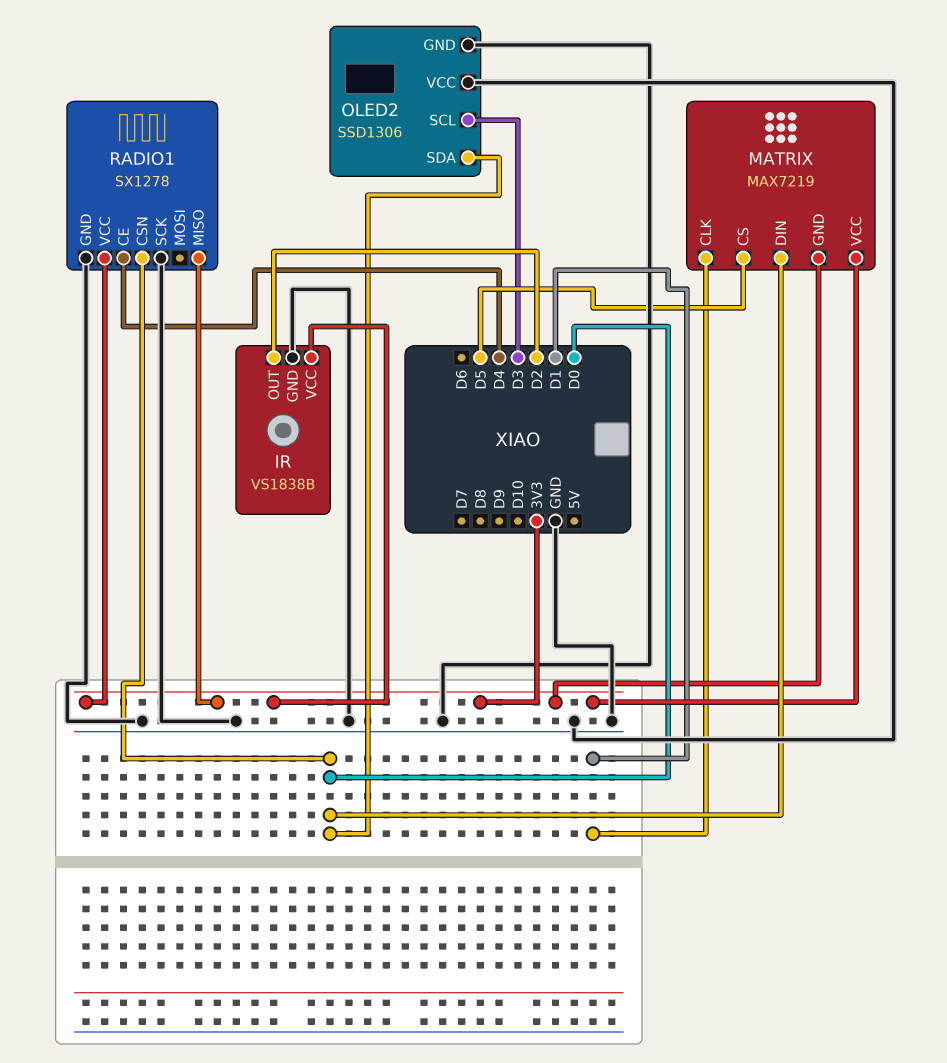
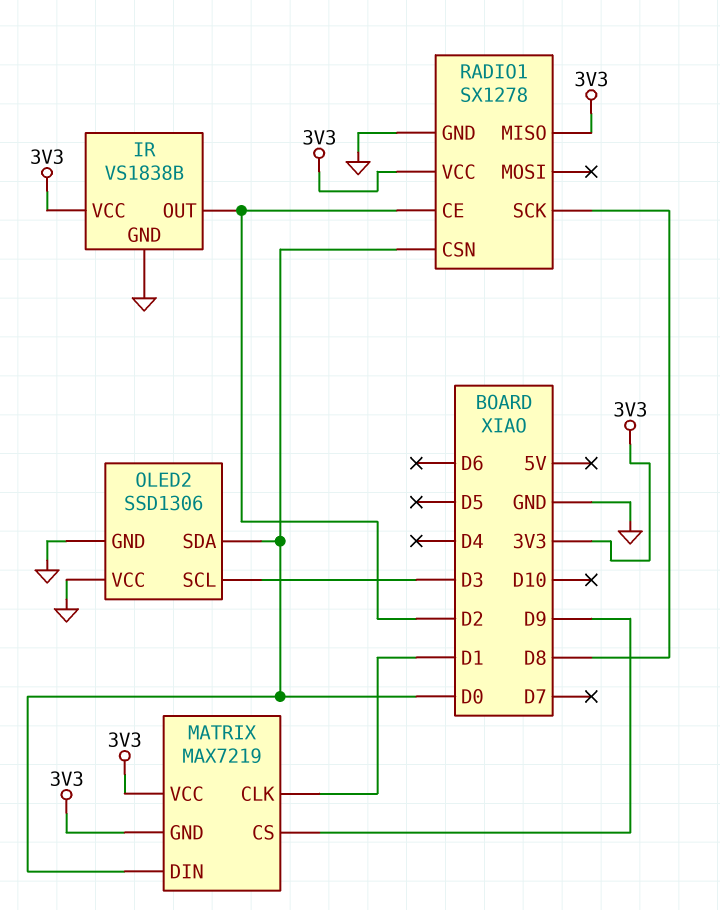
MATRIX pin CS: D5 -> D9
RADIO1 pin CE: D4 -> D2
RADIO1 pin SCK: GND -> D8

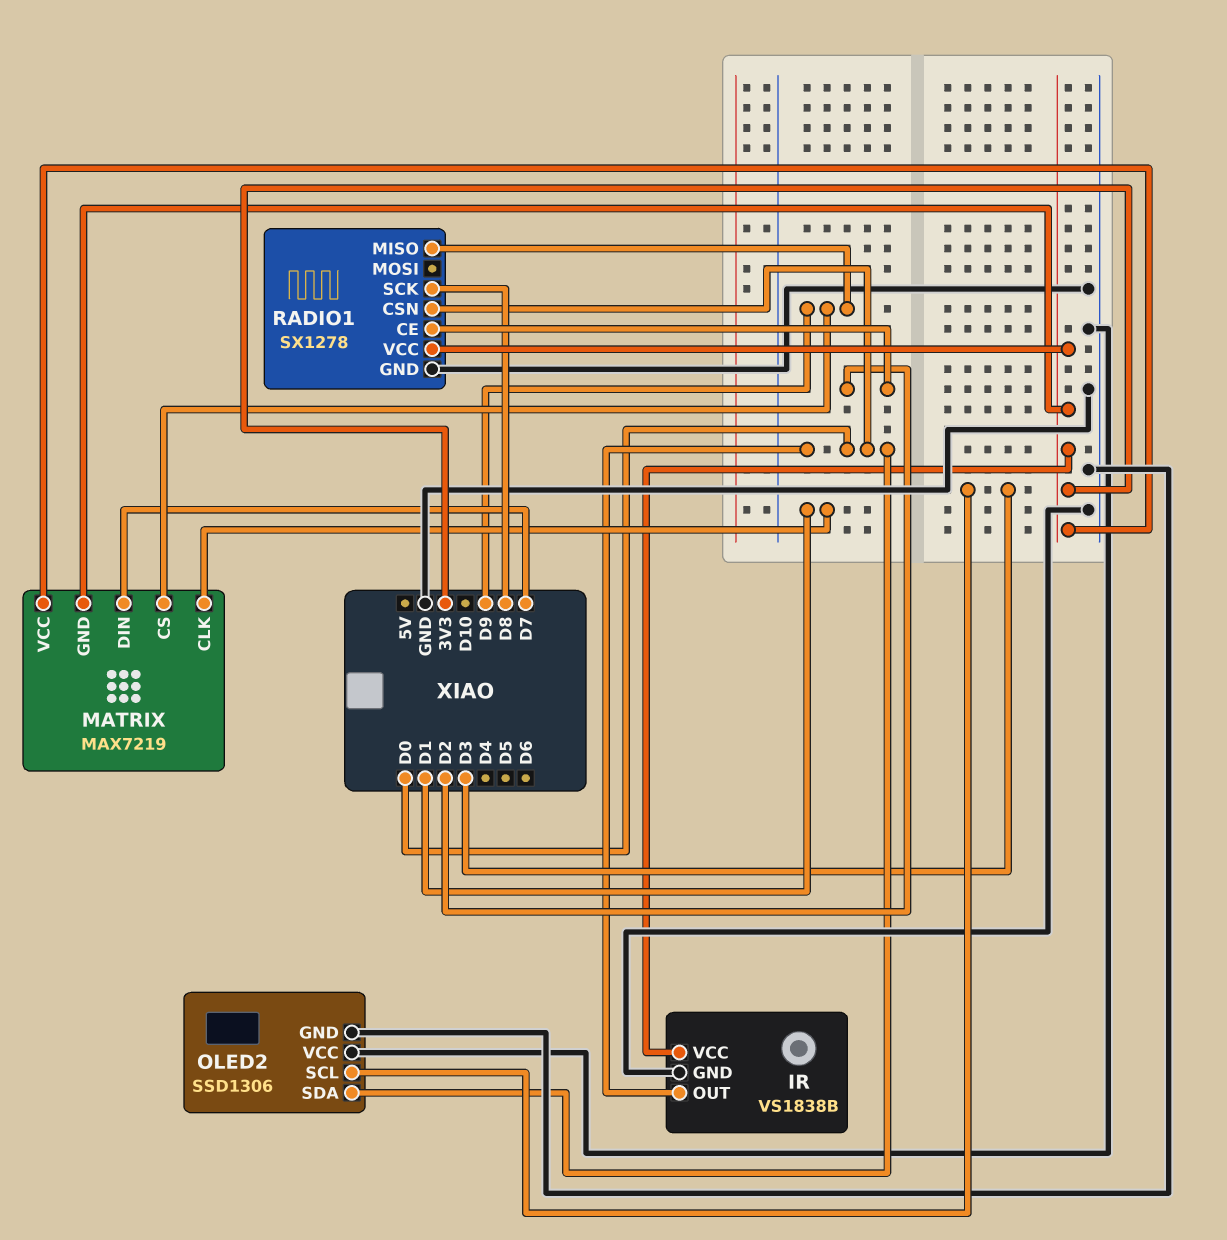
IR pin OUT: D2 -> D0
MATRIX pin DIN: D0 -> D7
RADIO1 pin MISO: 3V3 -> D9

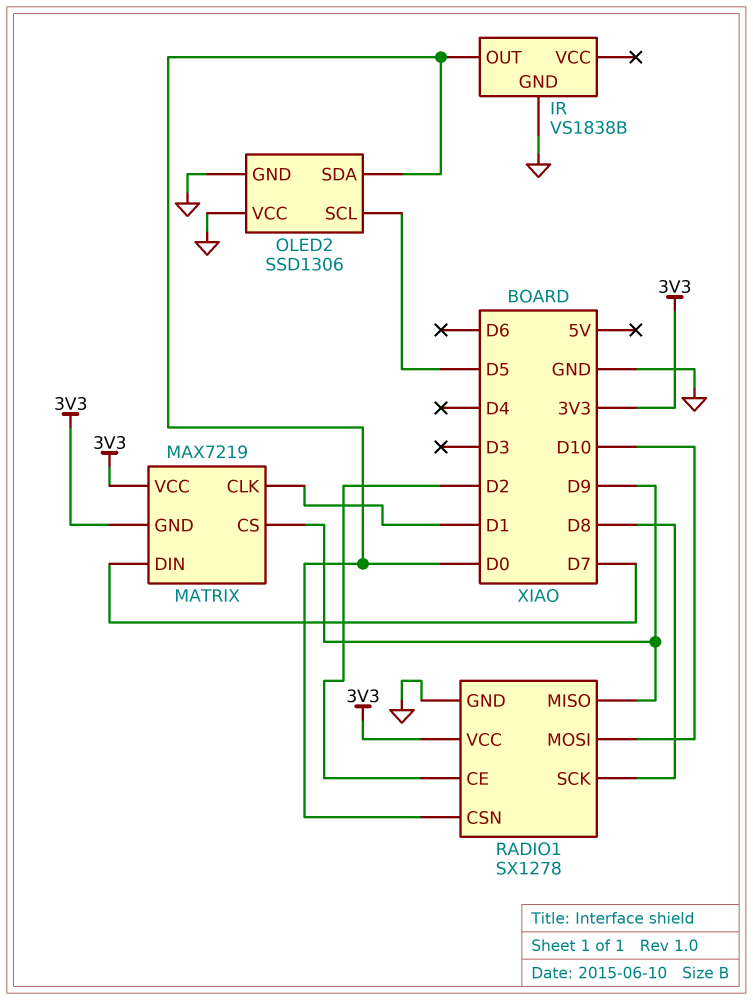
IR pin VCC: 3V3 -> none
OLED2 pin SCL: D3 -> D5
RADIO1 pin MOSI: none -> D10

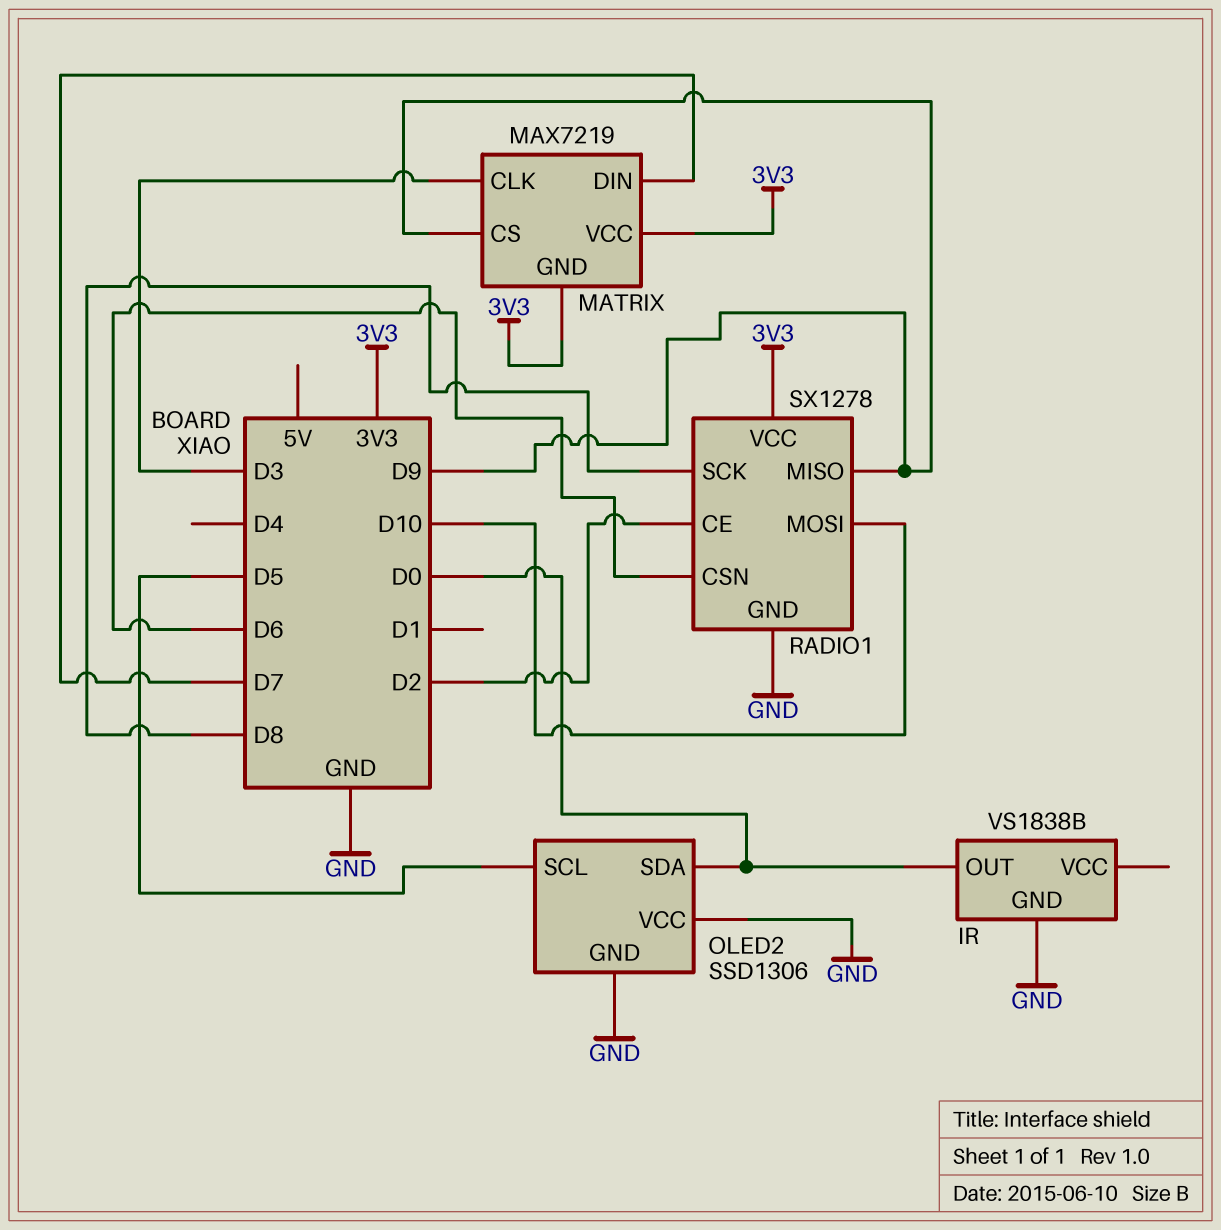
MATRIX pin CLK: D1 -> D3
RADIO1 pin CSN: D0 -> D6

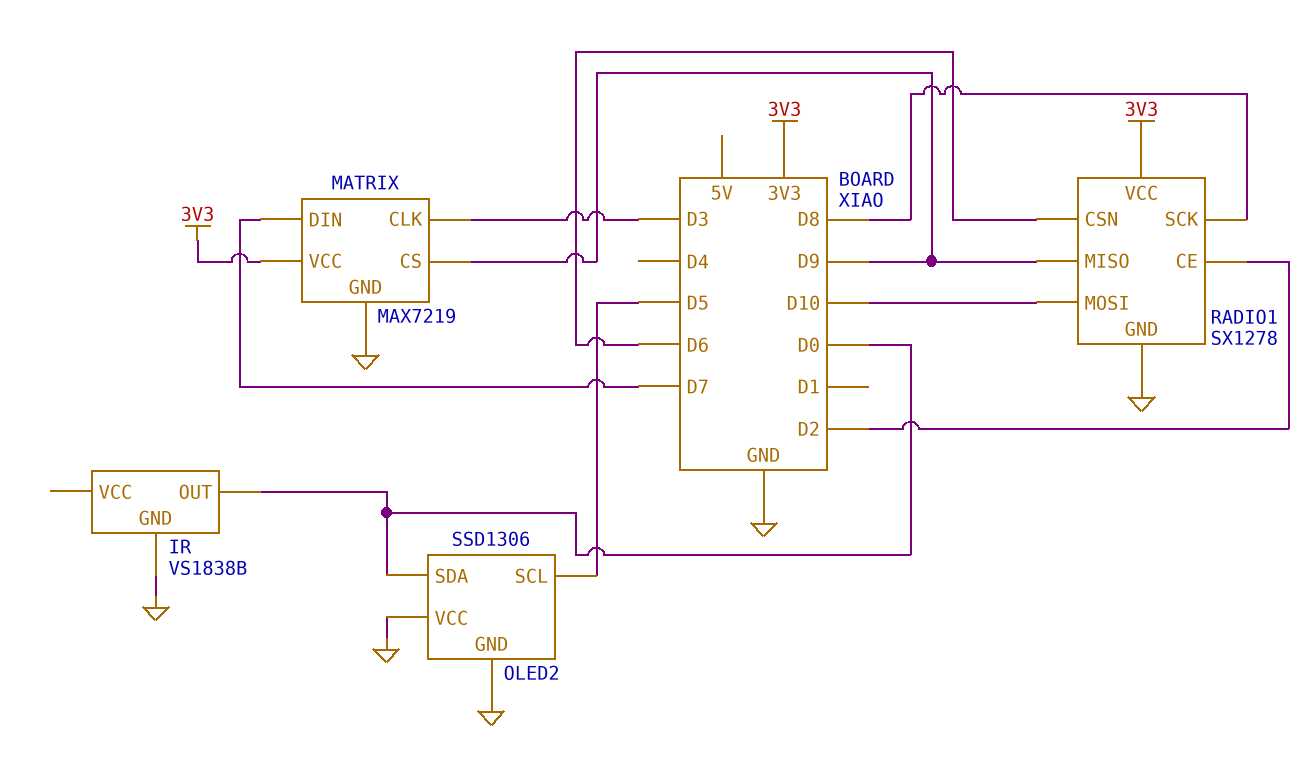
MATRIX pin GND: 3V3 -> GND

